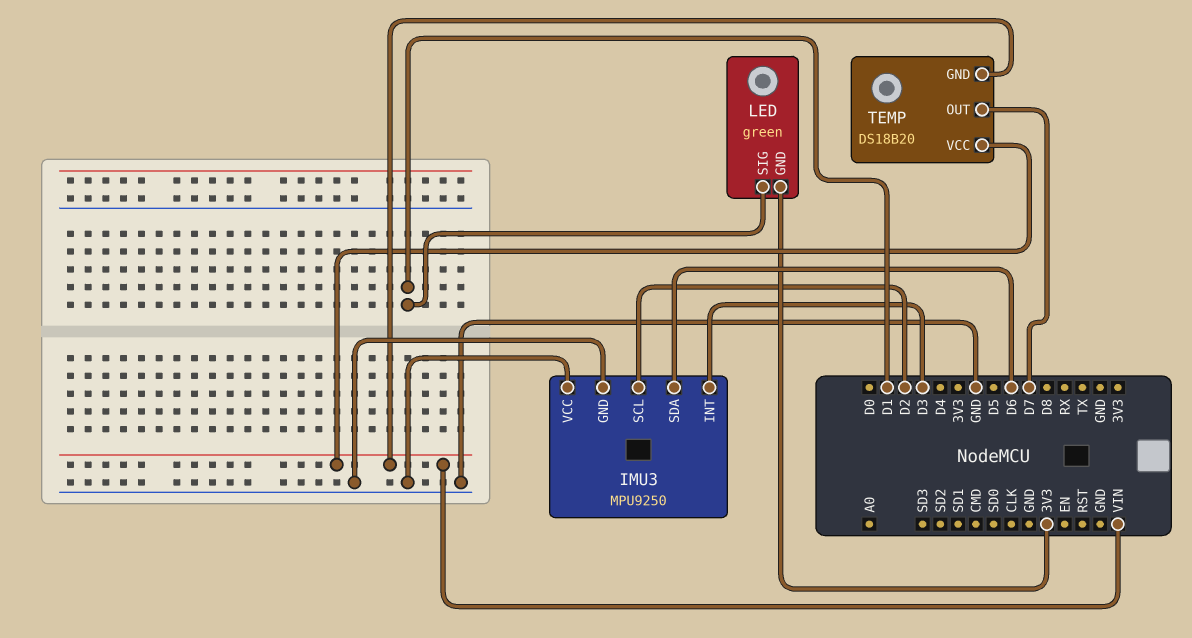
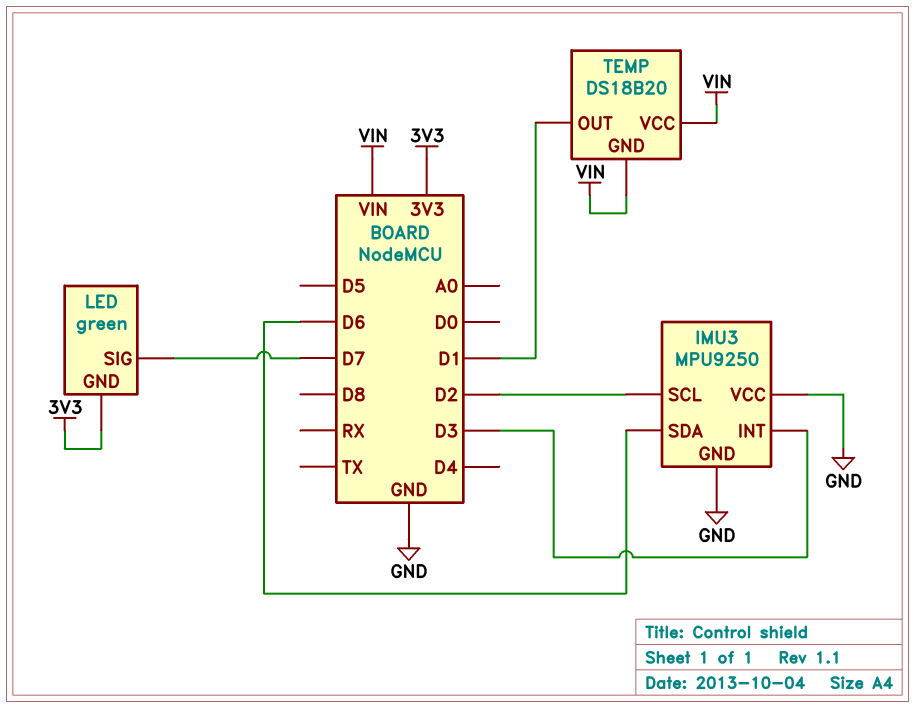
LED pin SIG: D1 -> D7
TEMP pin OUT: D7 -> D1

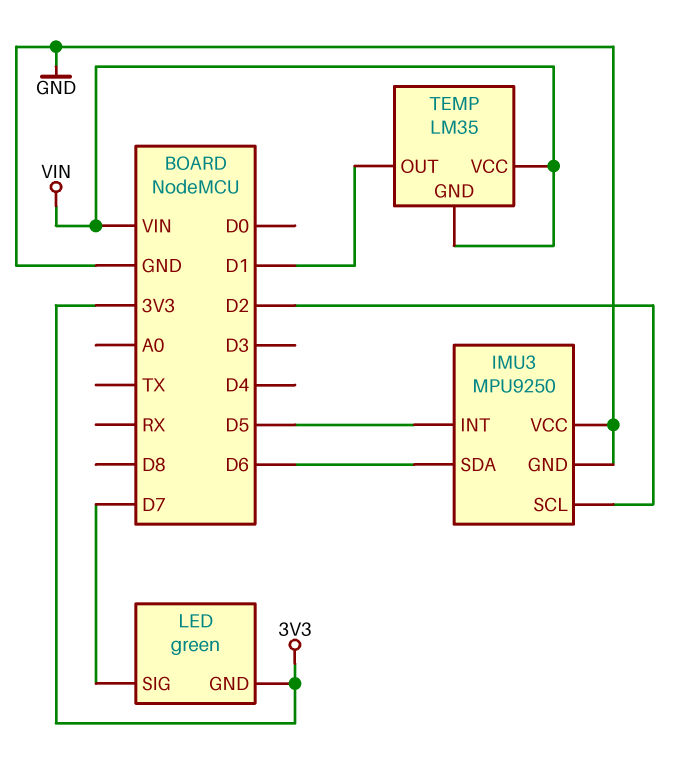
IMU3 pin INT: D3 -> D5
TEMP: DS18B20 -> LM35

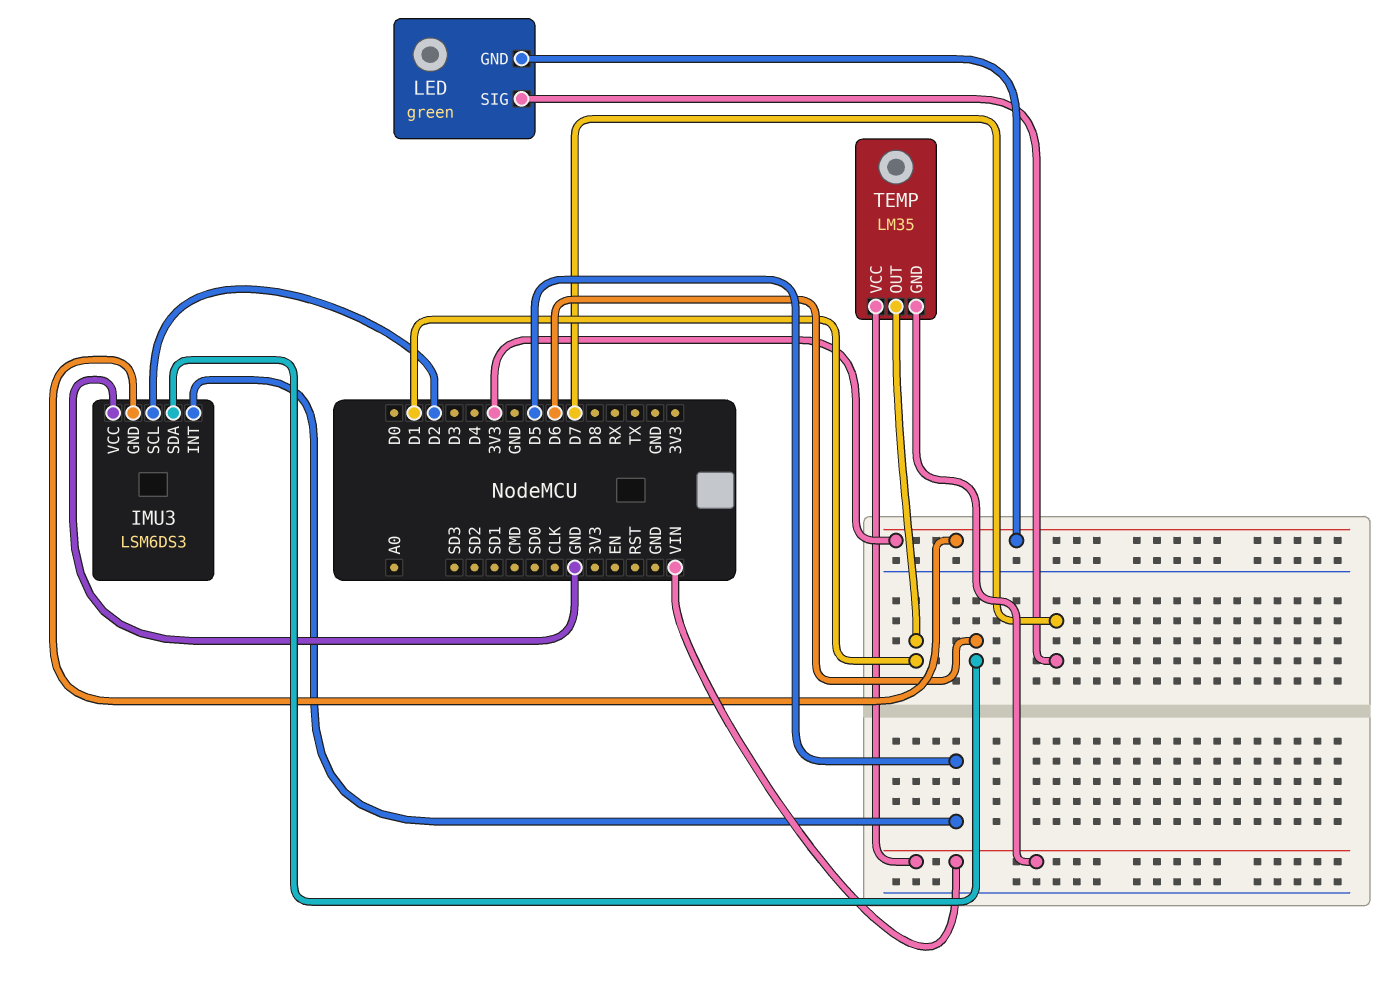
IMU3: MPU9250 -> LSM6DS3
IMU3 pin GND: GND -> 3V3

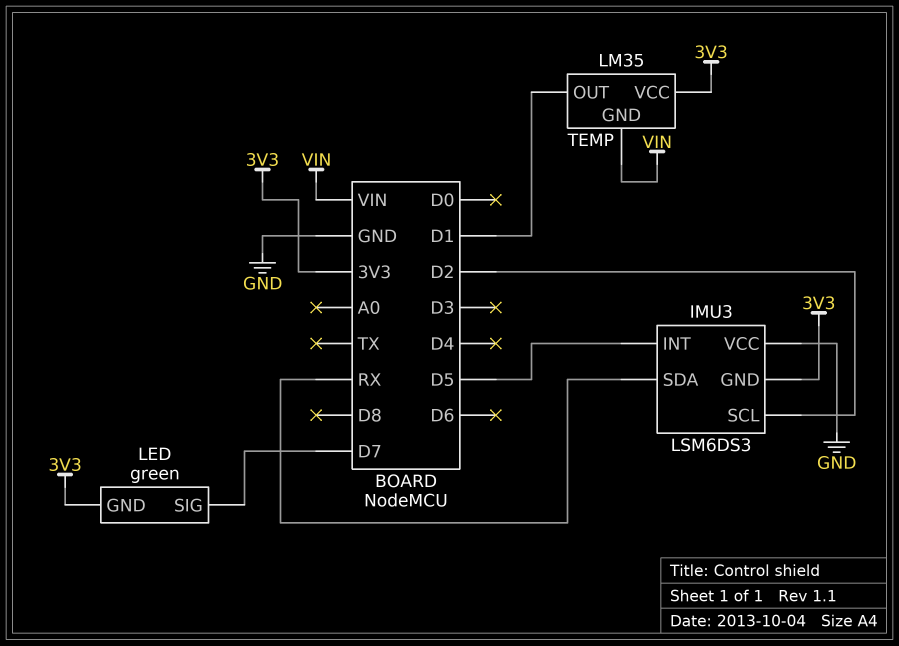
IMU3 pin SDA: D6 -> RX
TEMP pin VCC: VIN -> 3V3

